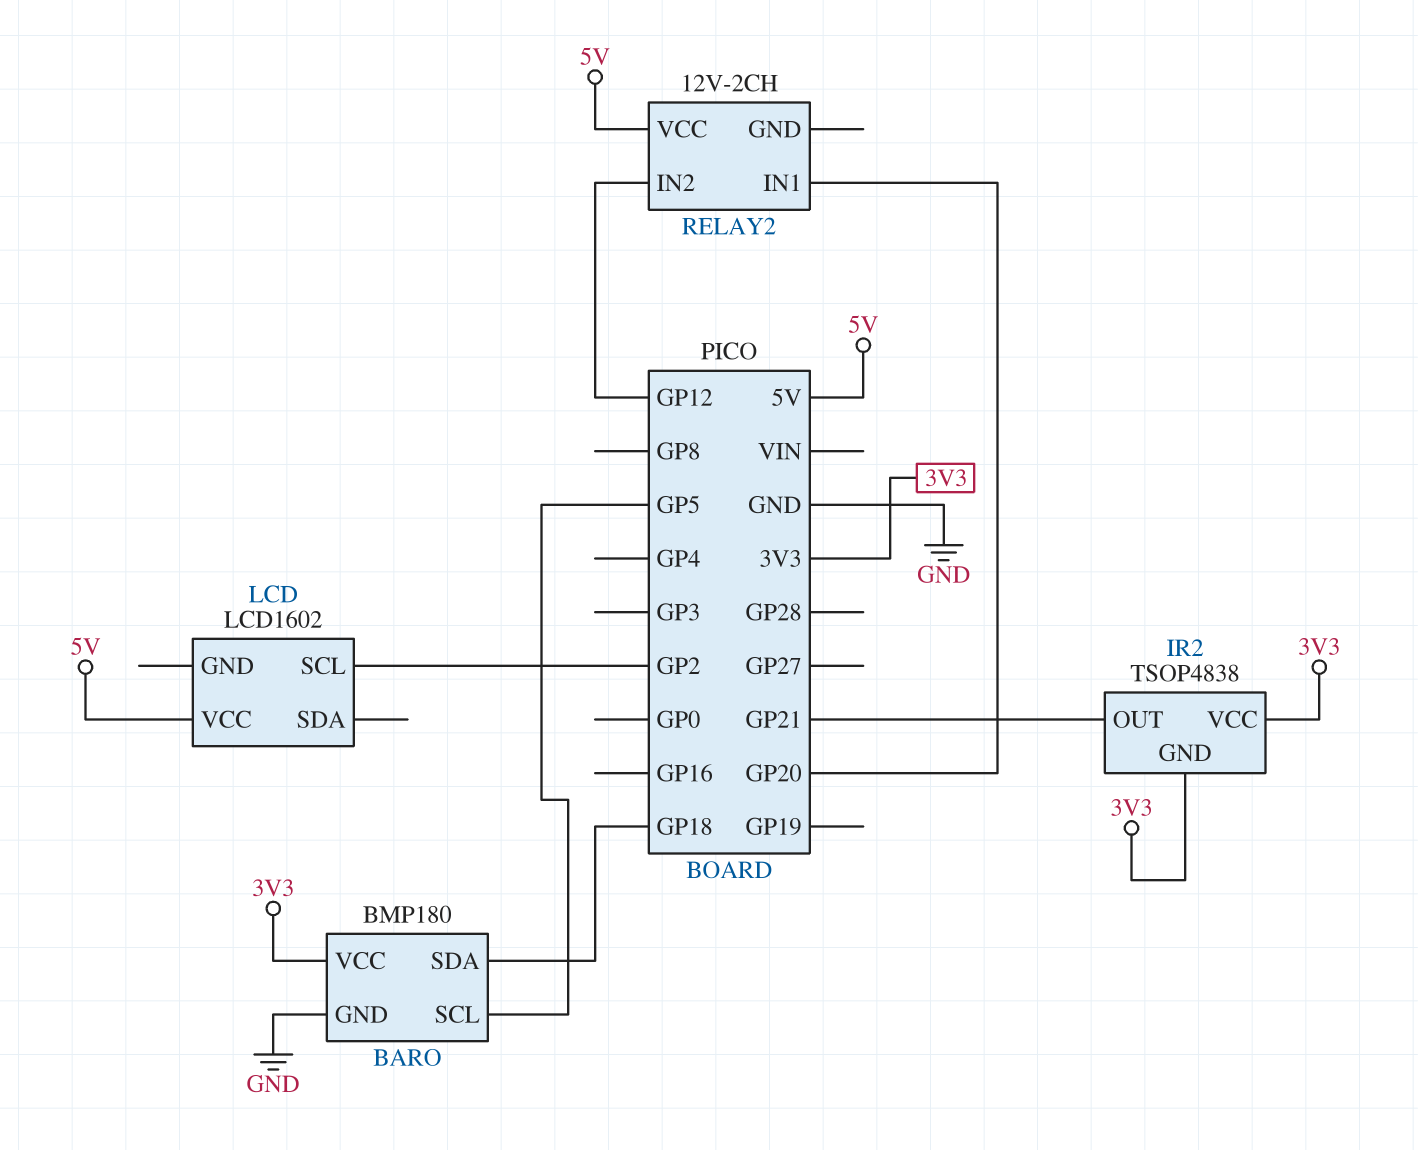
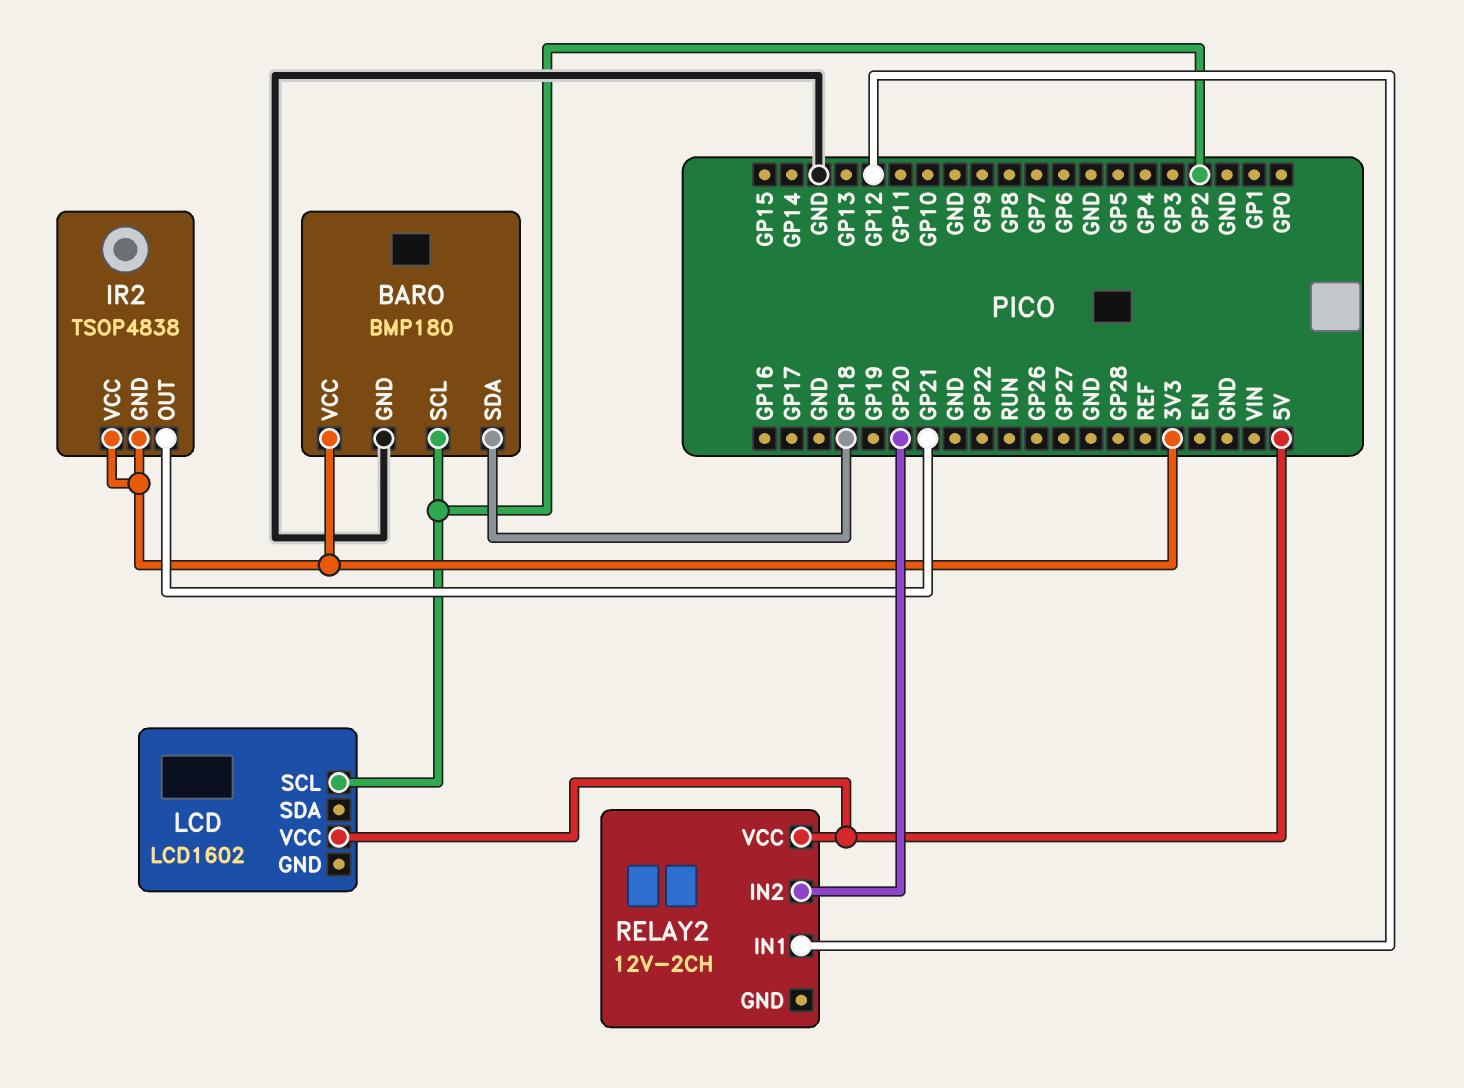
BARO pin SCL: GP5 -> GP2
RELAY2 pin IN1: GP20 -> GP12
RELAY2 pin IN2: GP12 -> GP20

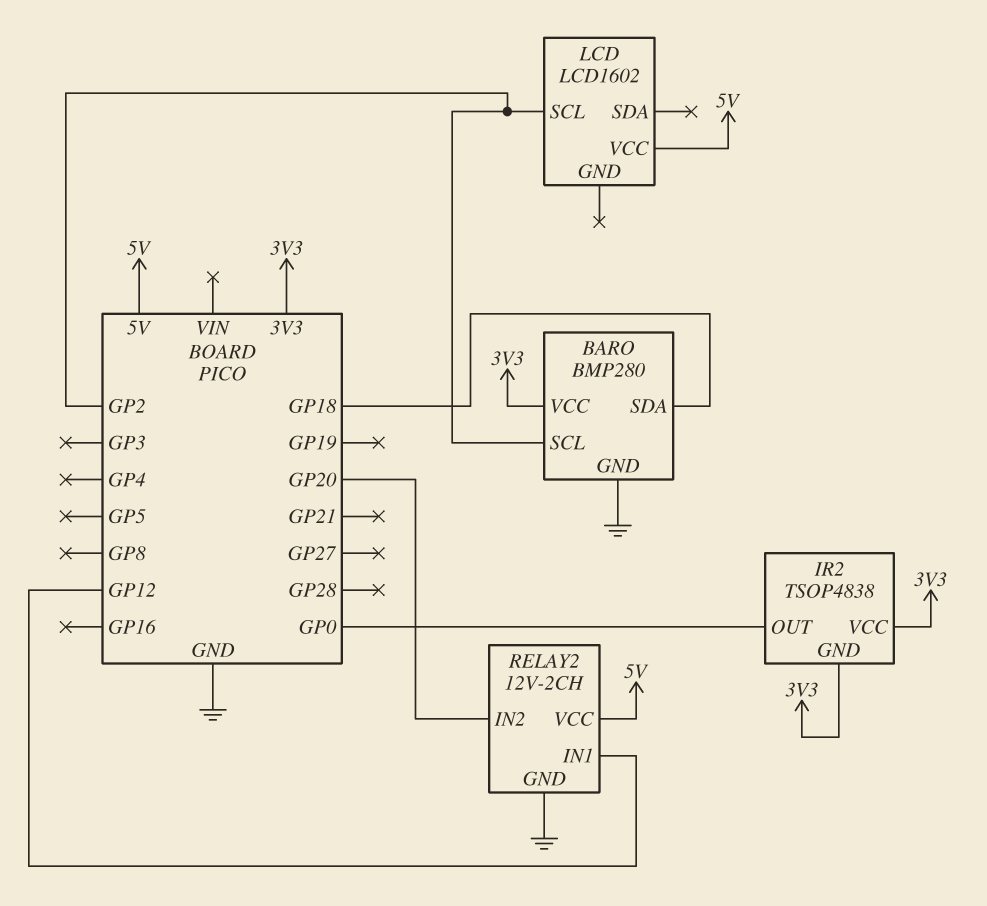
BARO: BMP180 -> BMP280
IR2 pin OUT: GP21 -> GP0
RELAY2 pin GND: none -> GND

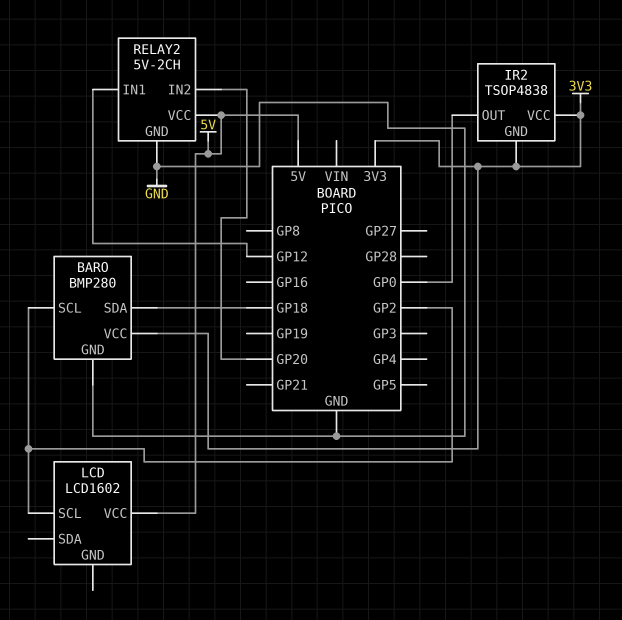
RELAY2: 12V-2CH -> 5V-2CH

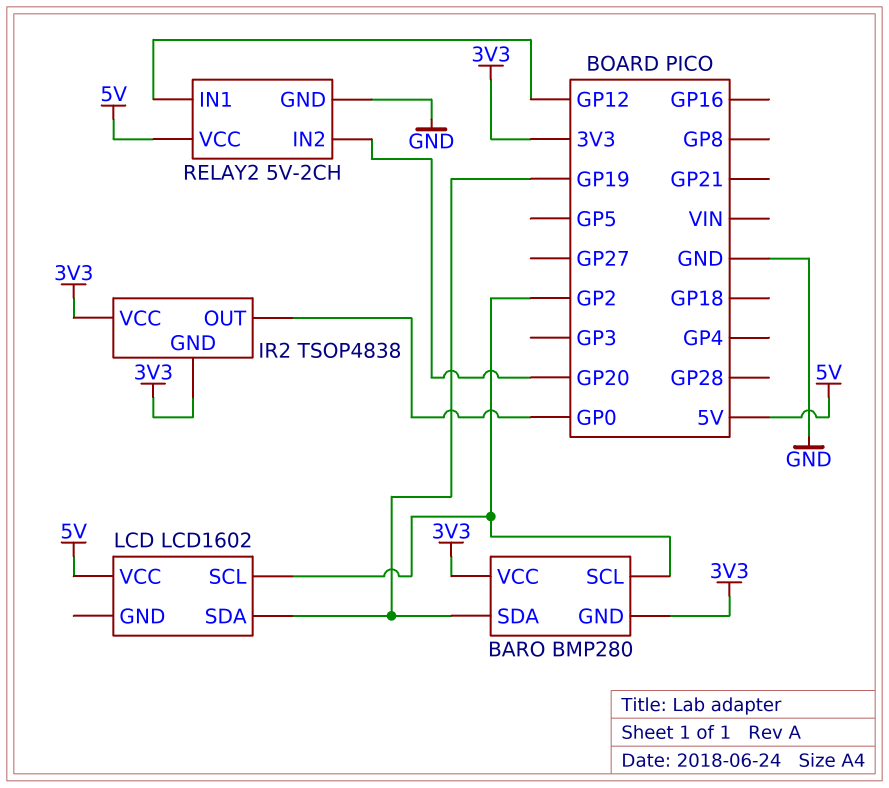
BARO pin GND: GND -> 3V3
BARO pin SDA: GP18 -> GP19
LCD pin SDA: none -> GP19

